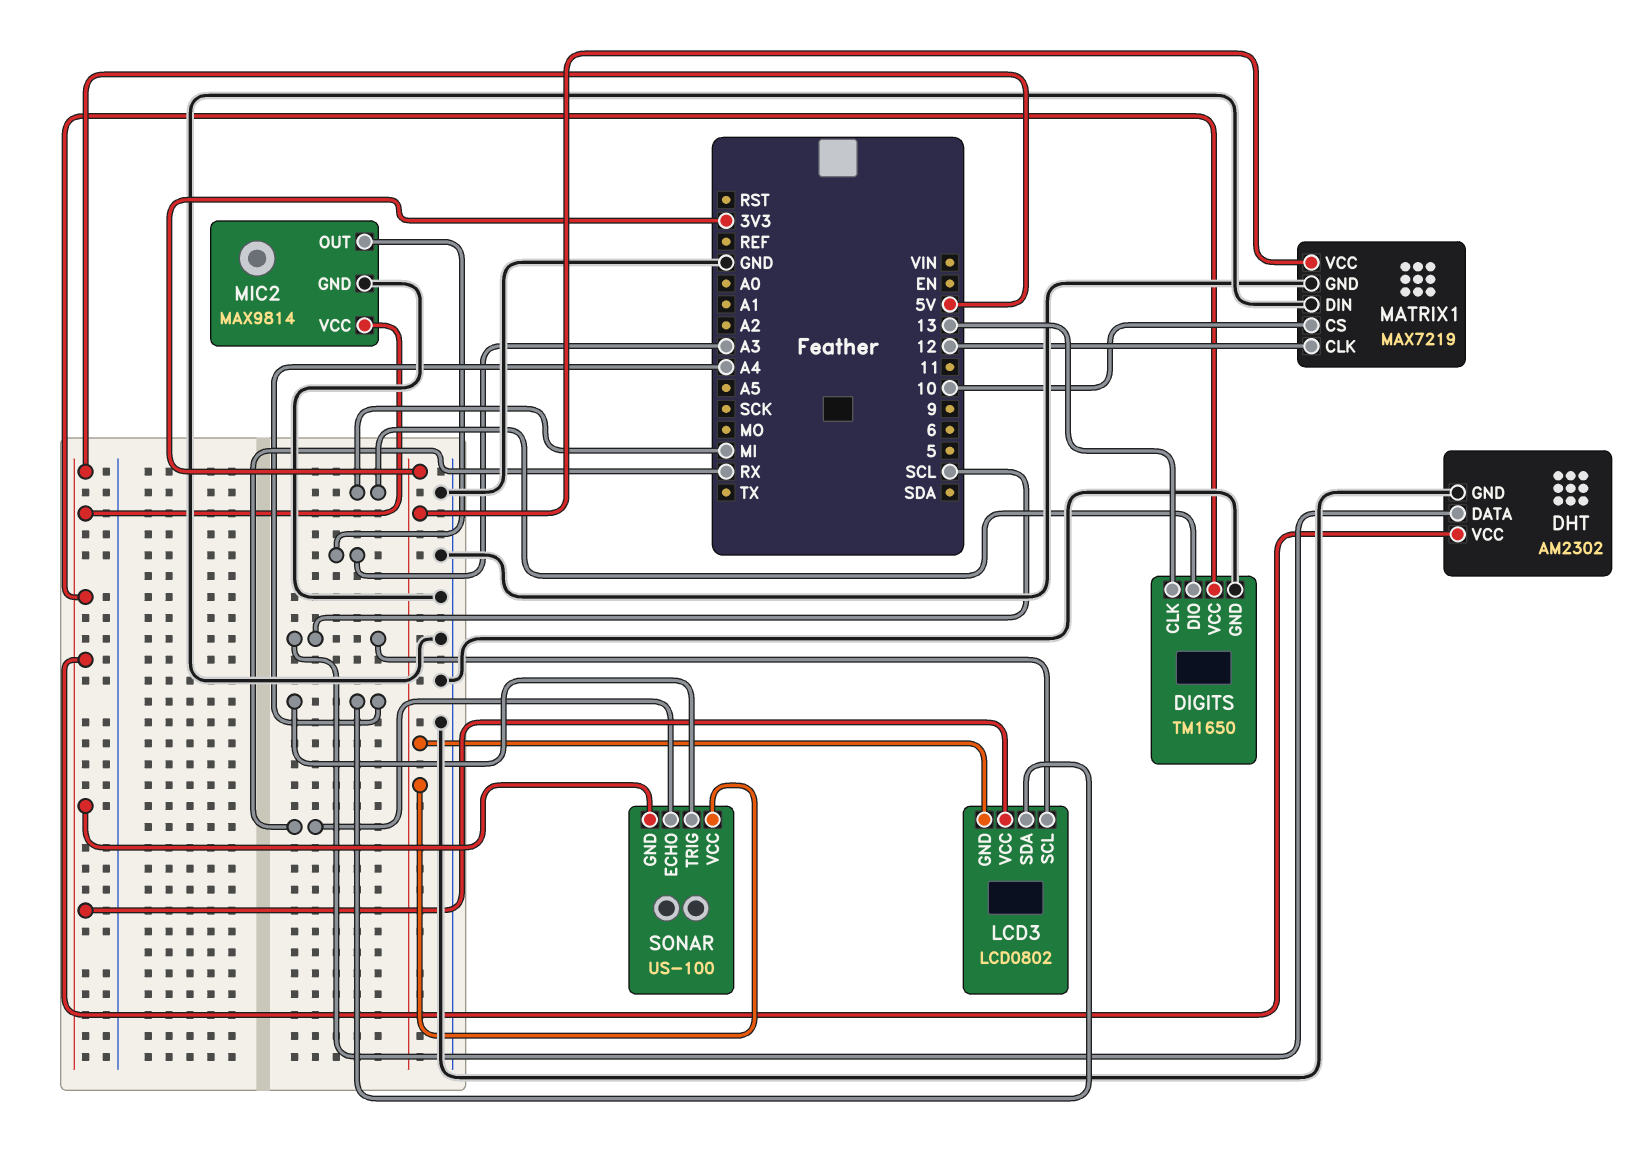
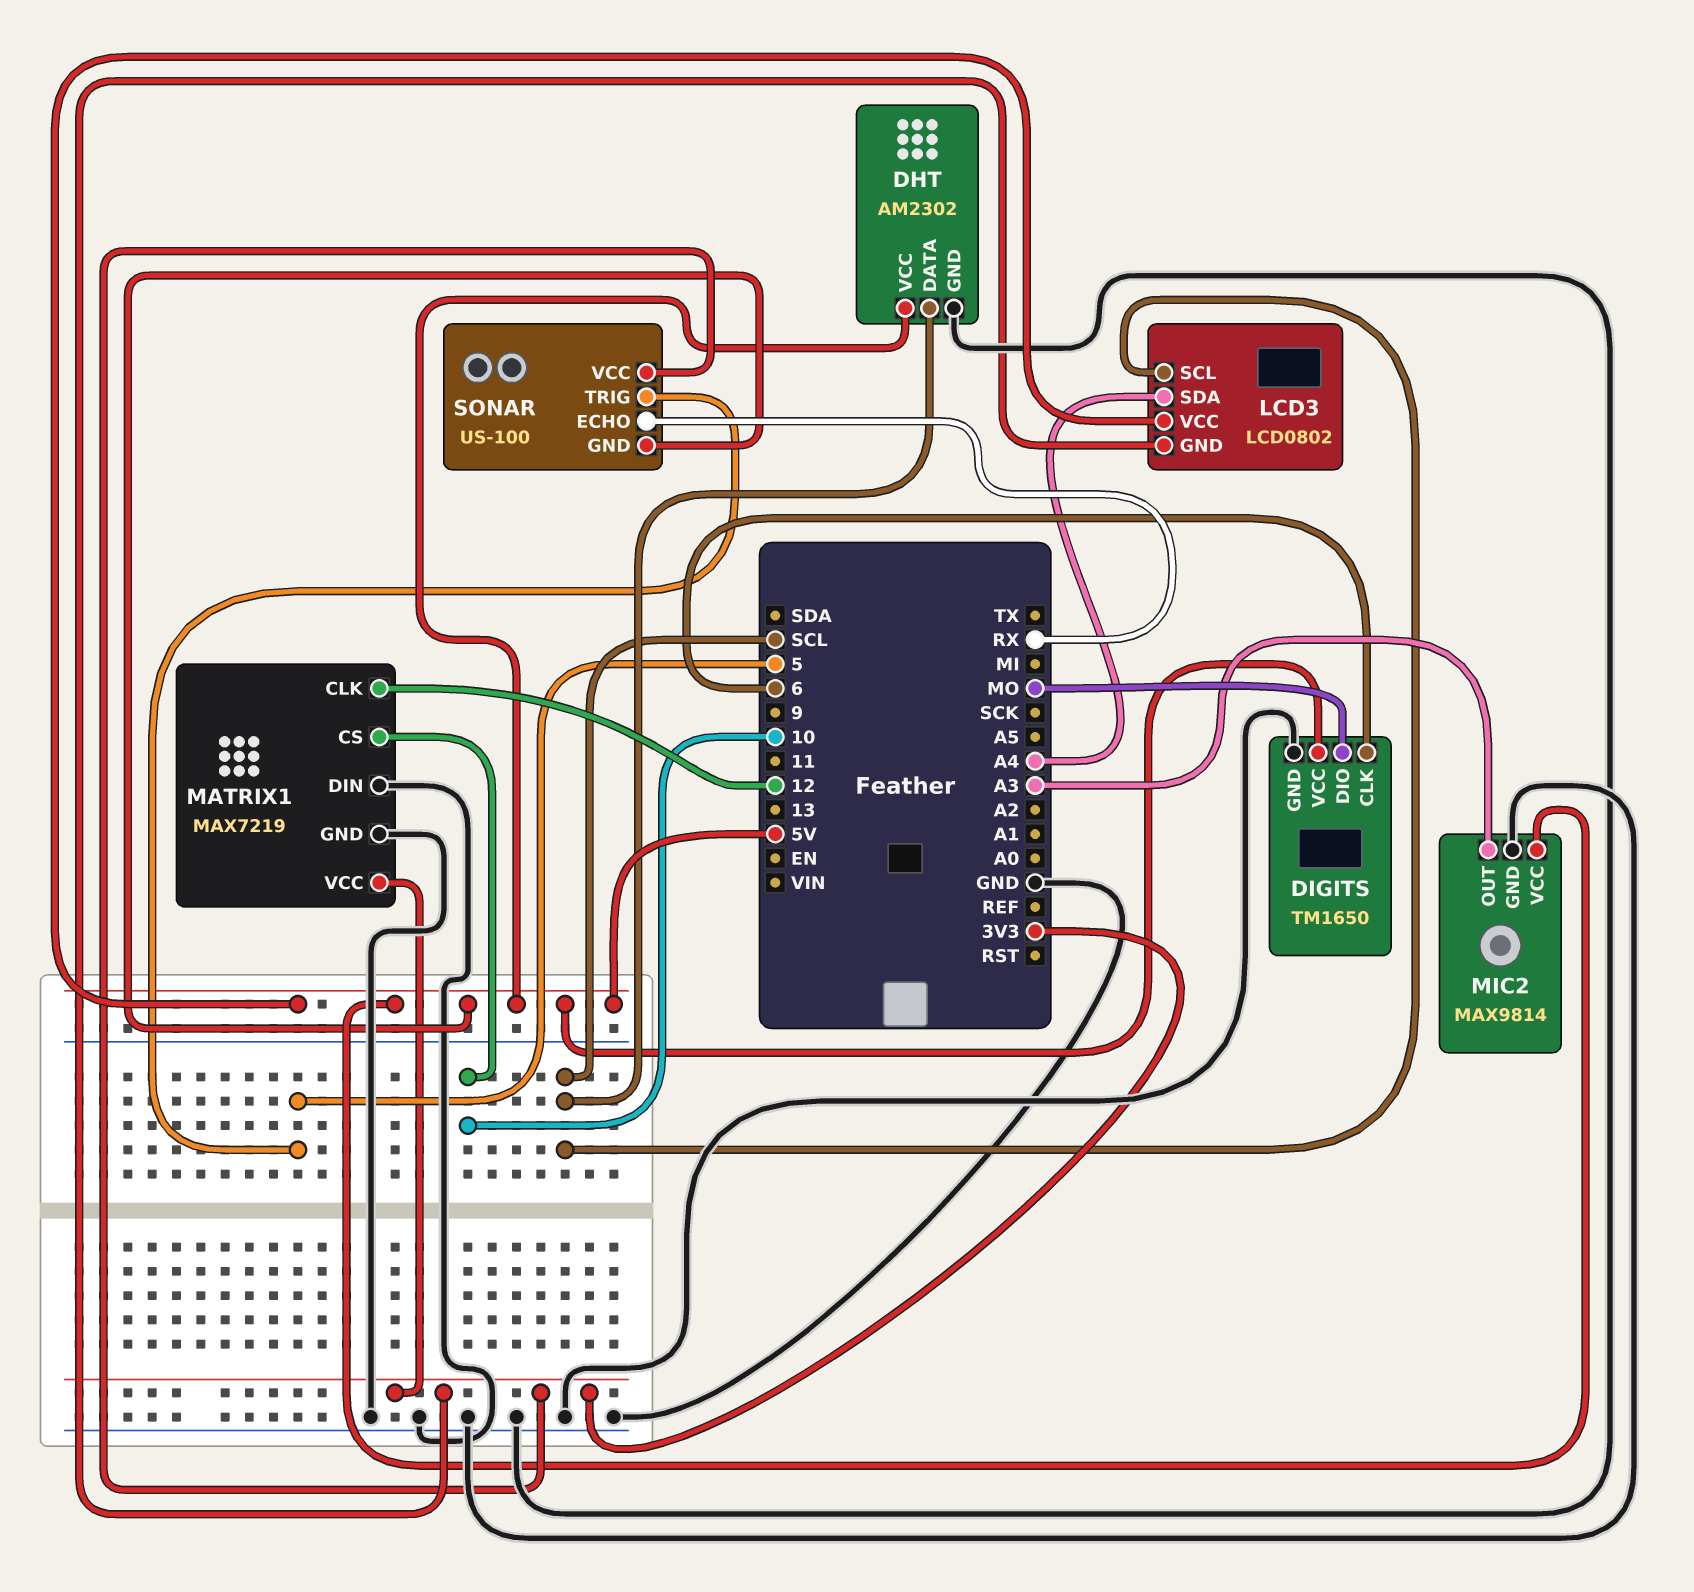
DIGITS pin CLK: 13 -> 6
DIGITS pin DIO: MI -> MO
SONAR pin TRIG: A4 -> 5

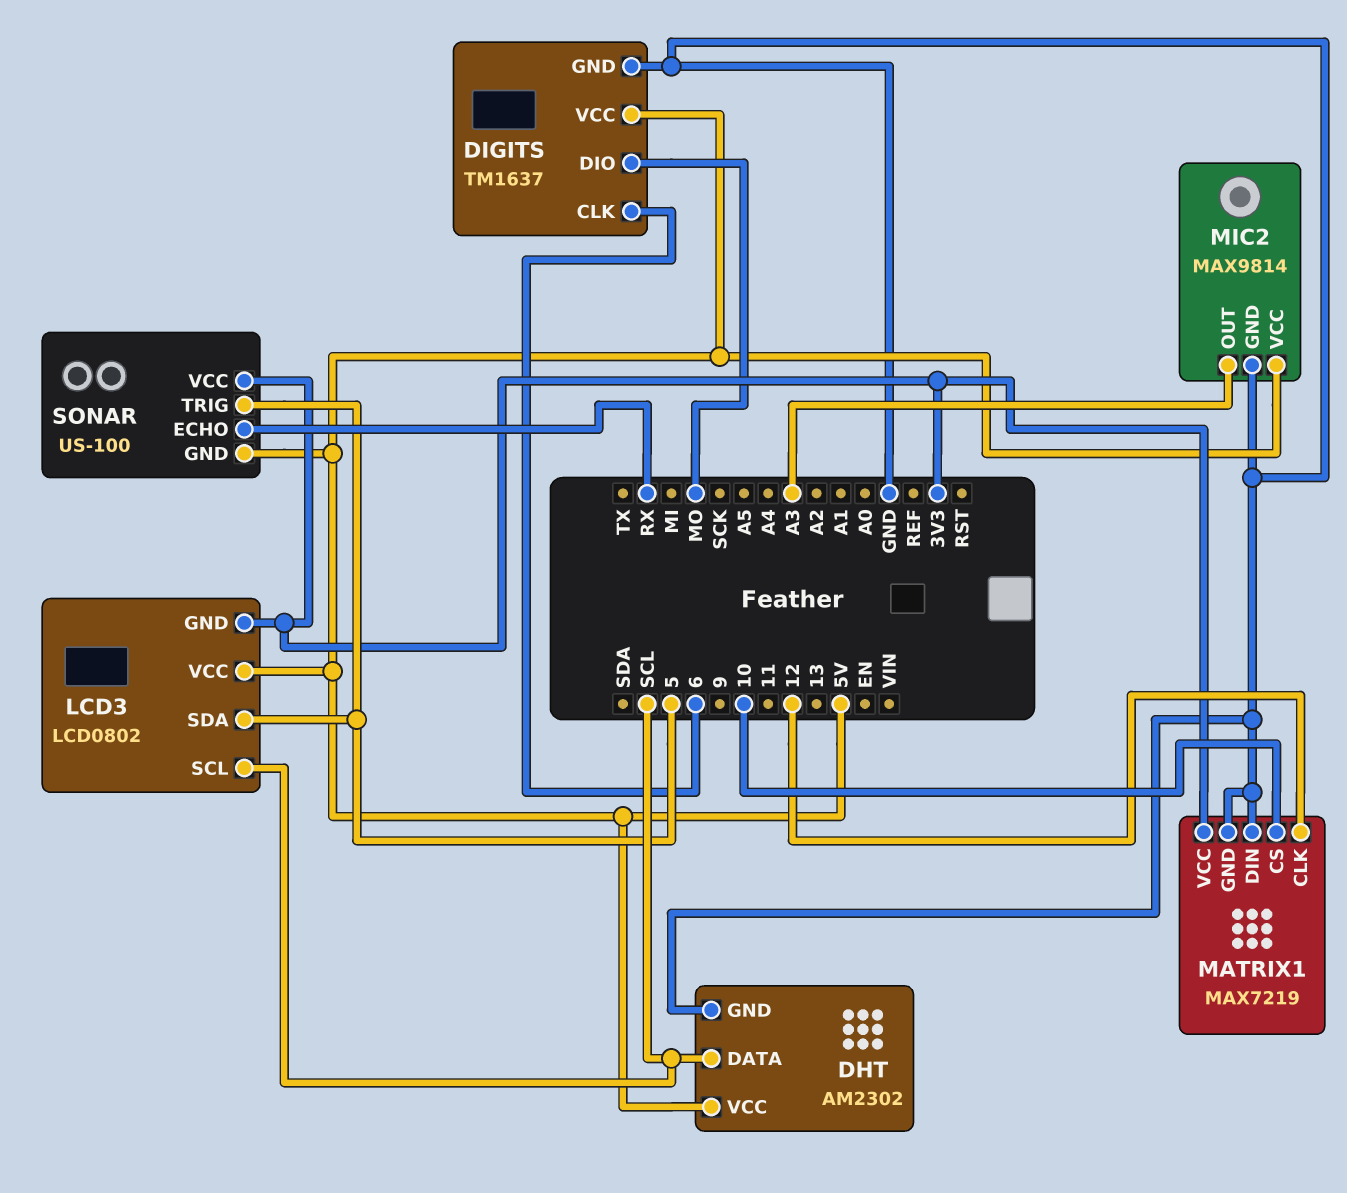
DIGITS: TM1650 -> TM1637
LCD3 pin SDA: A4 -> 5

